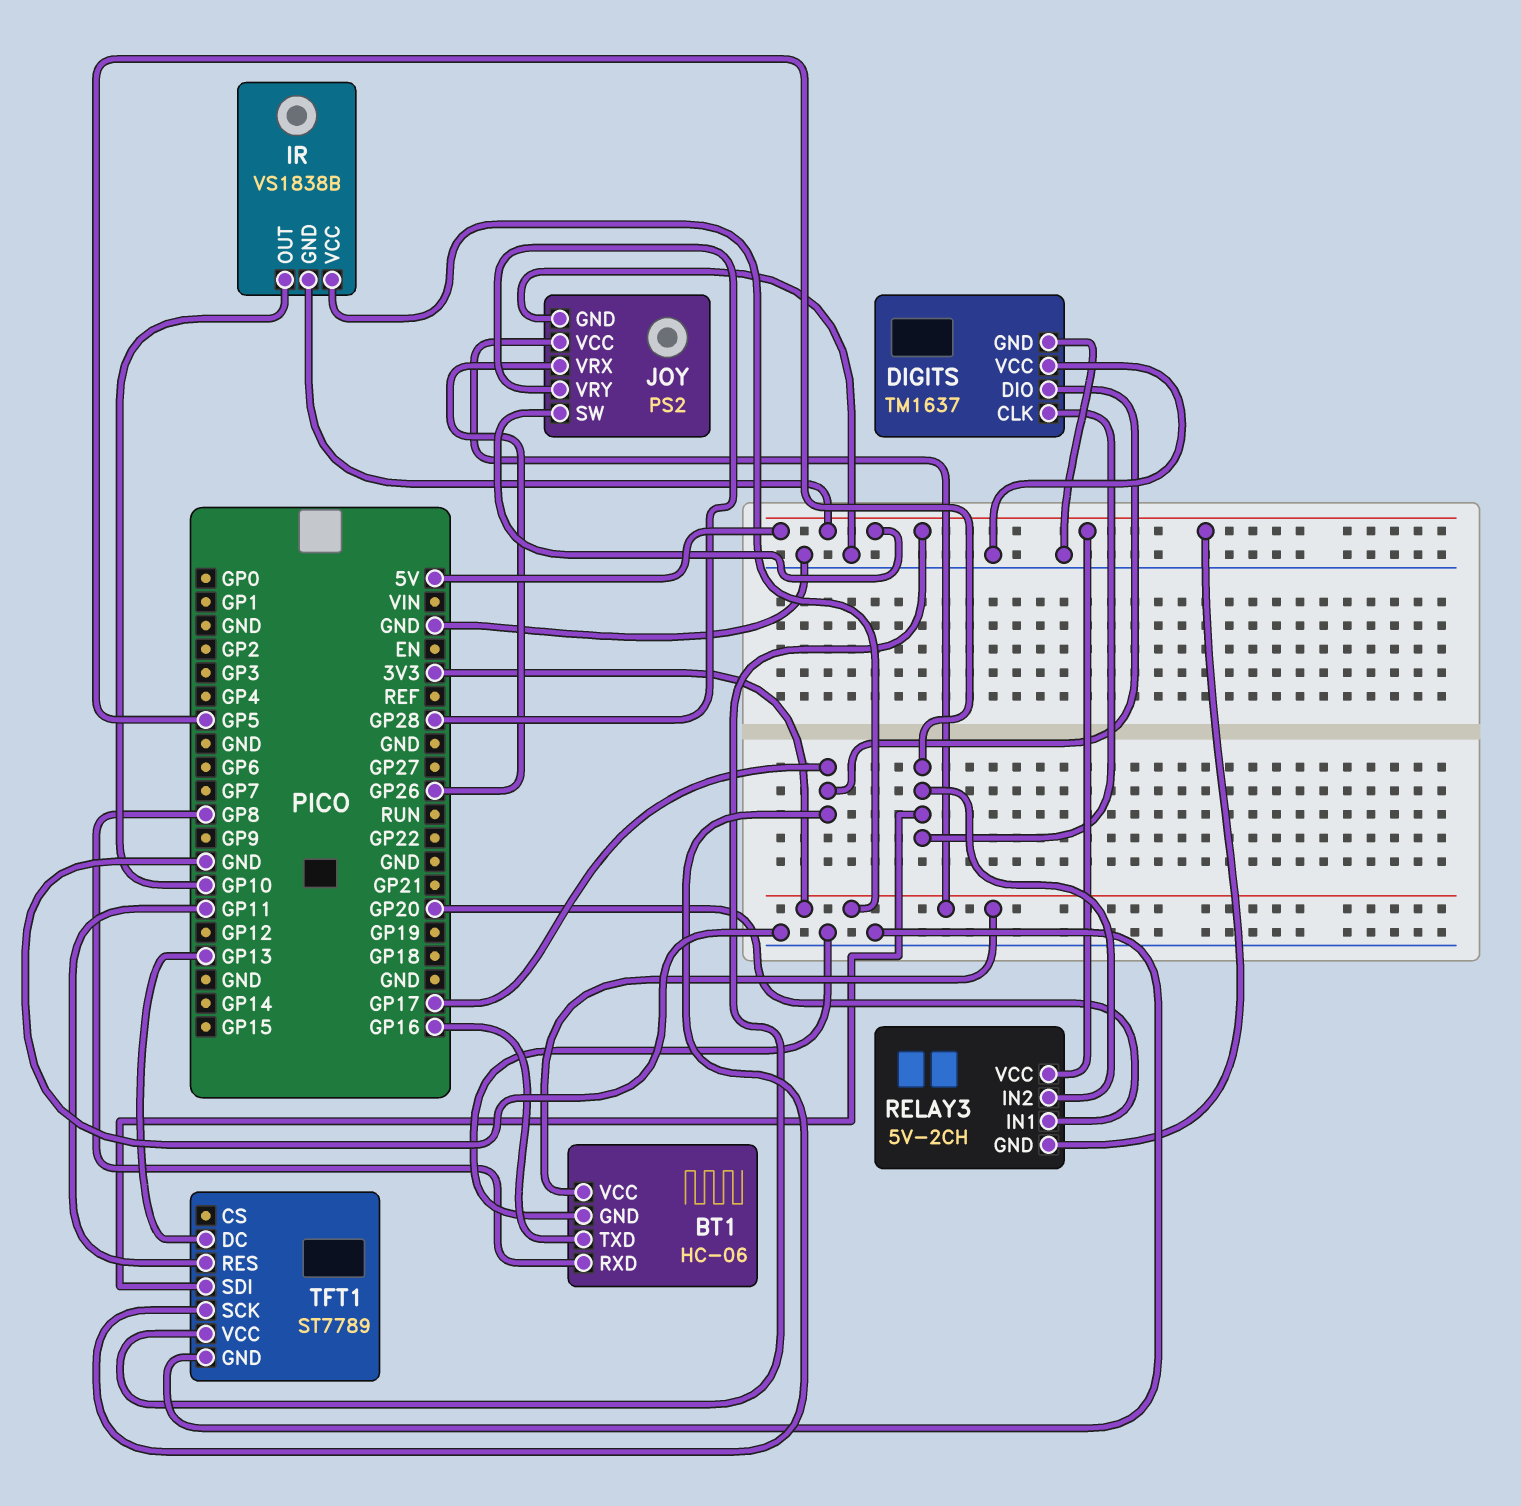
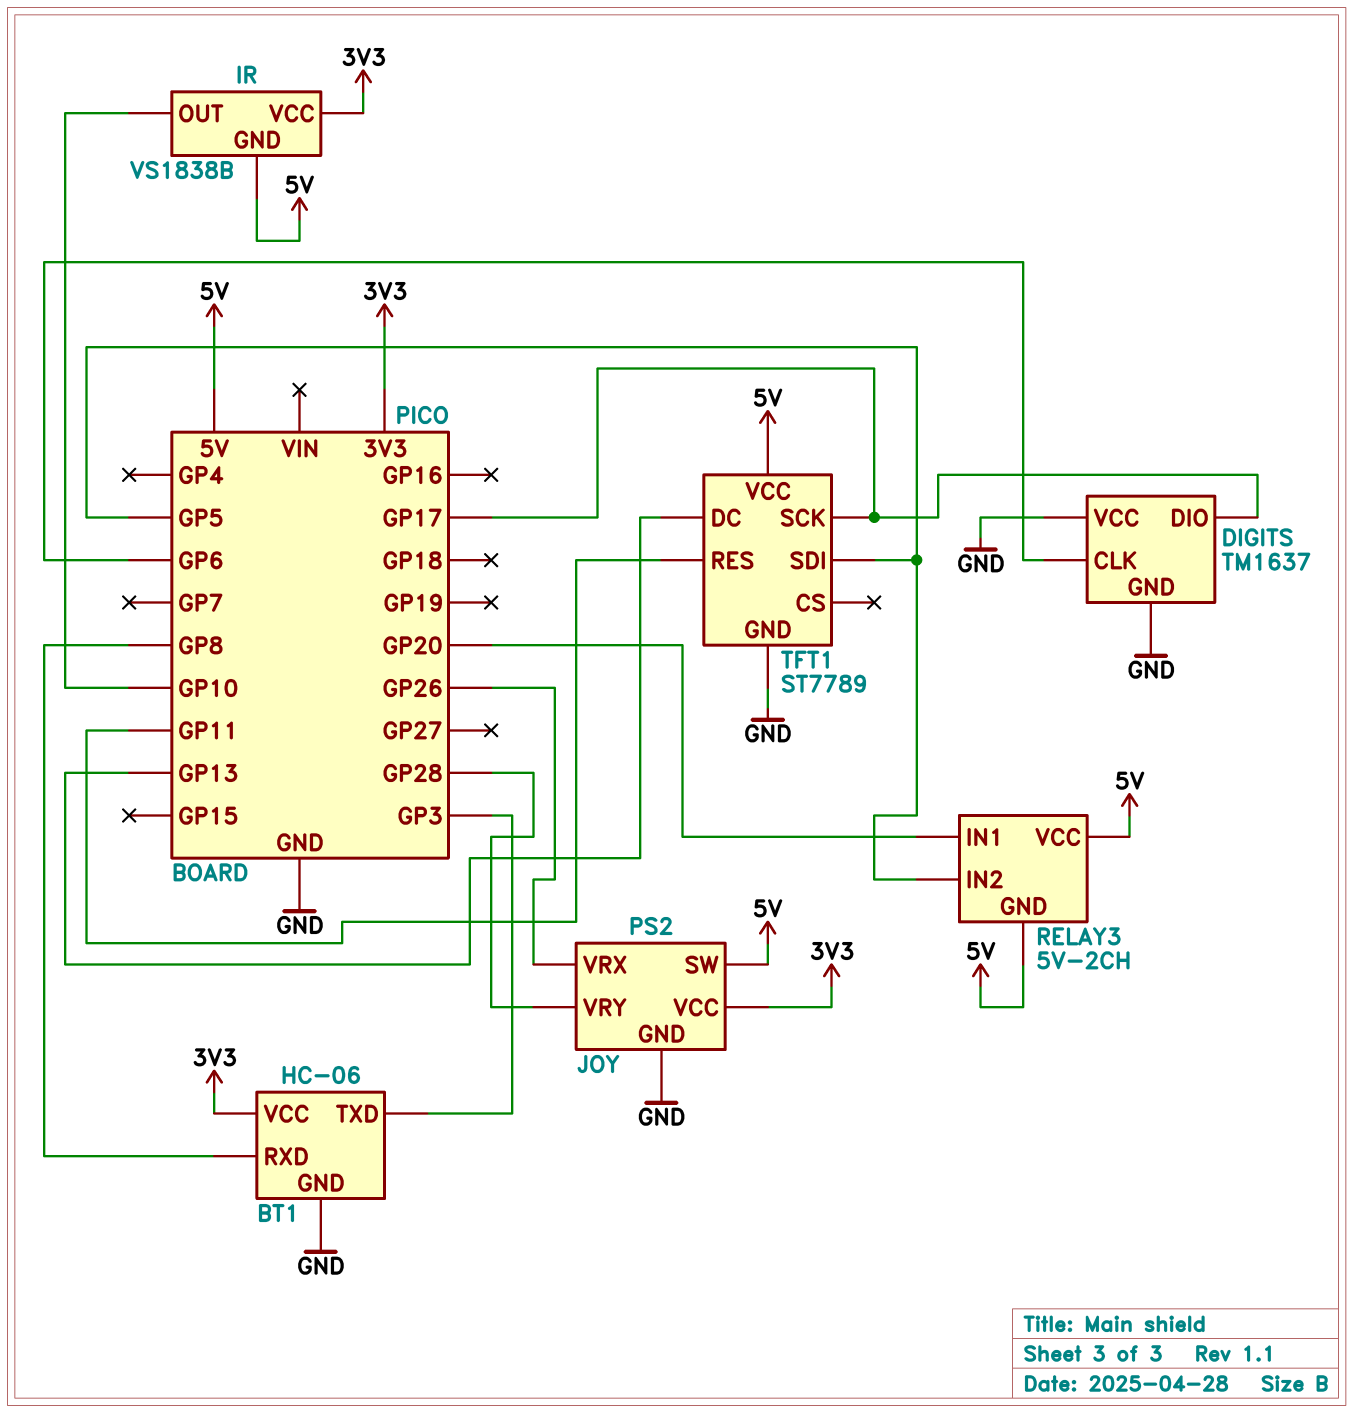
BT1 pin TXD: GP16 -> GP3
DIGITS pin CLK: GP5 -> GP6

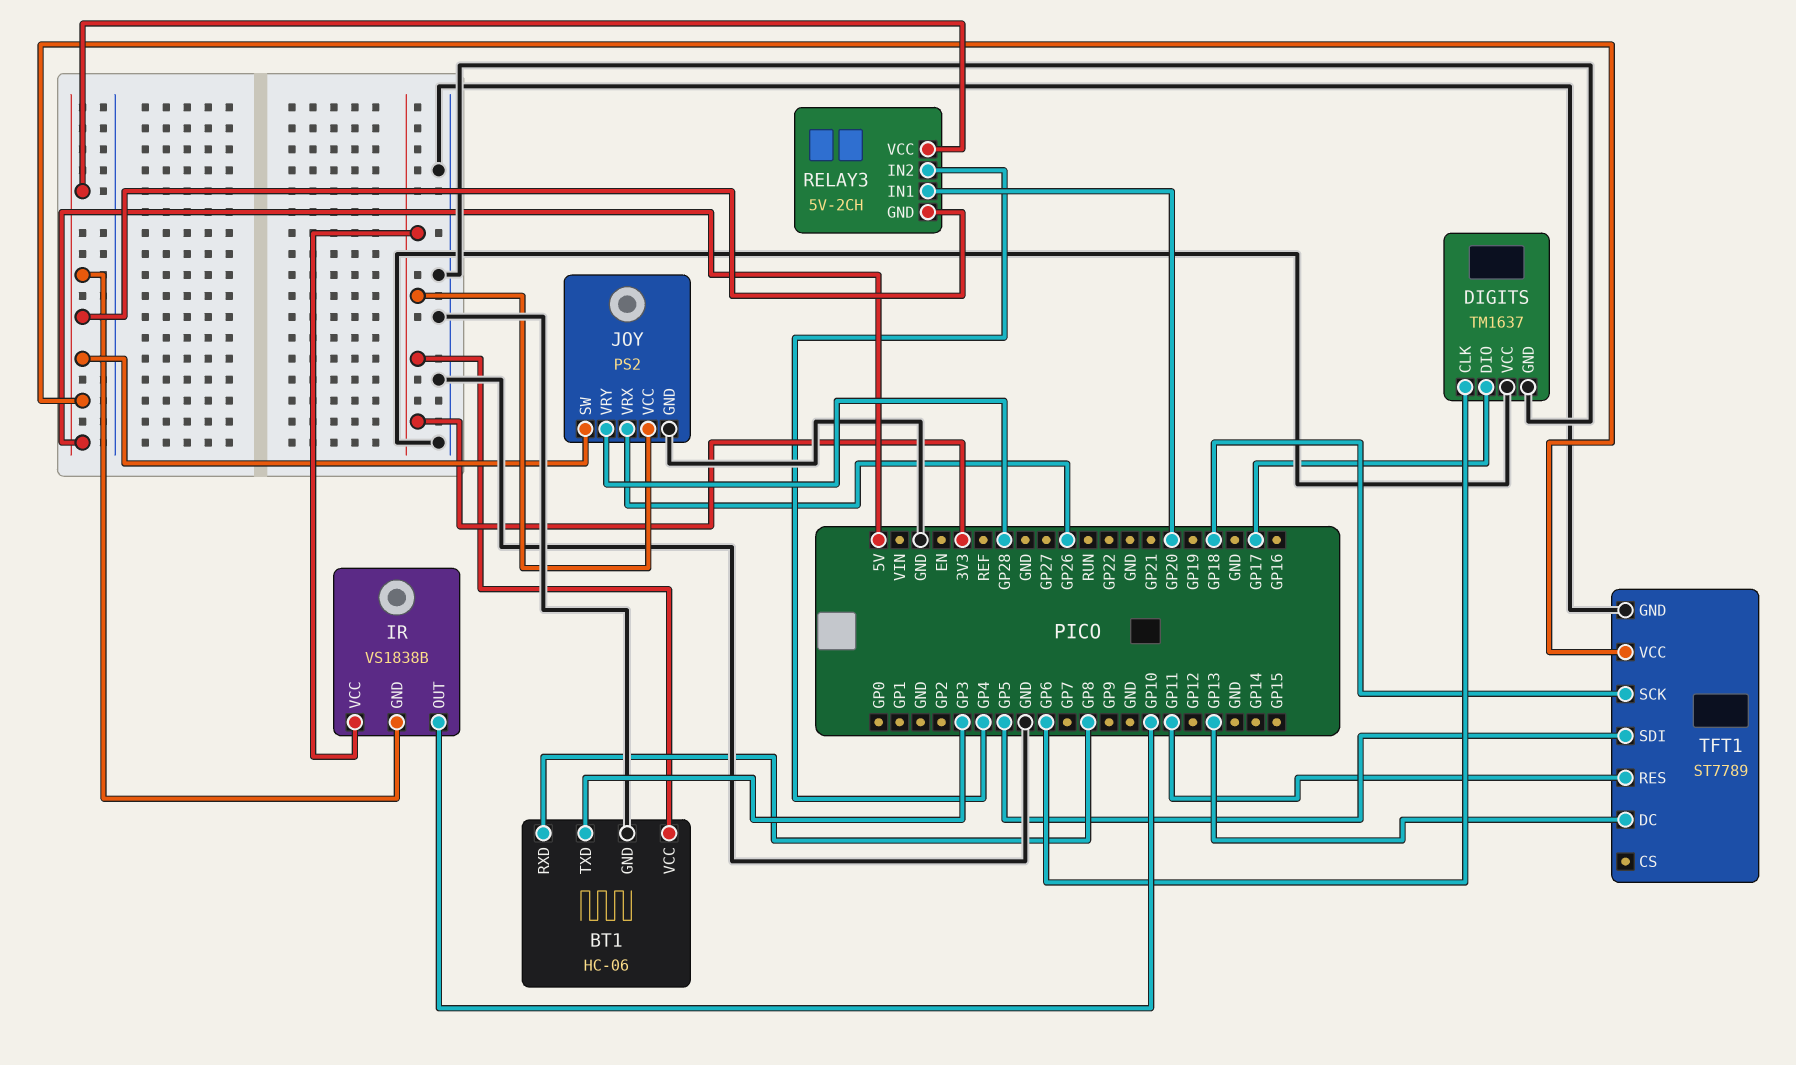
RELAY3 pin IN2: GP5 -> GP4
TFT1 pin SCK: GP17 -> GP18

